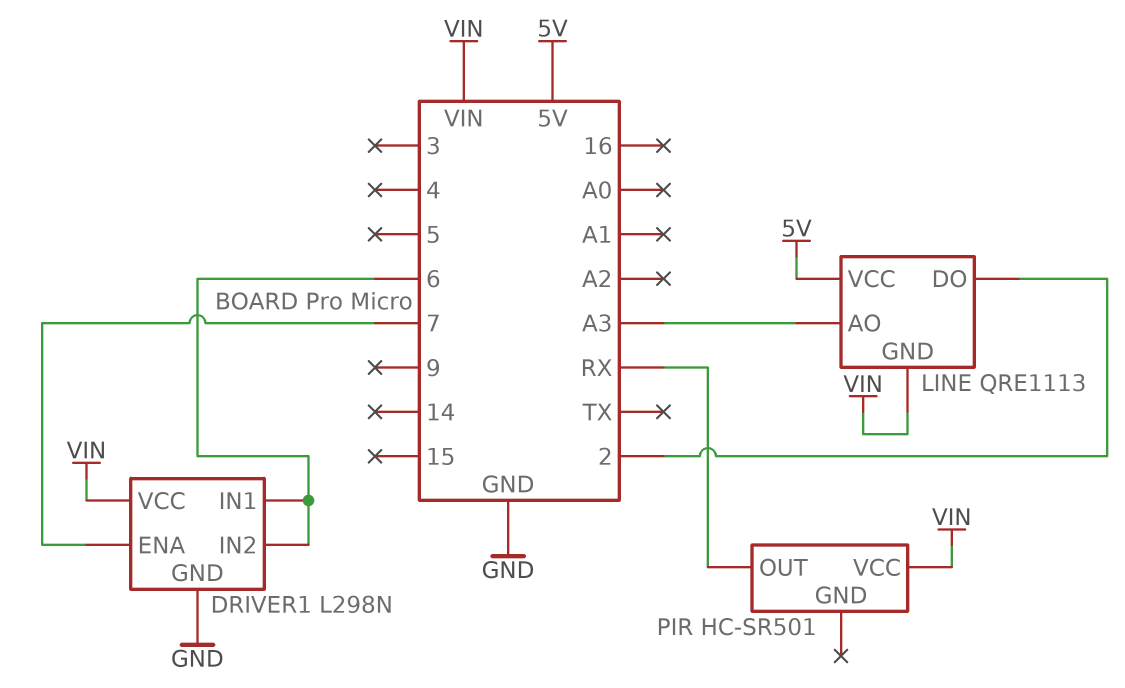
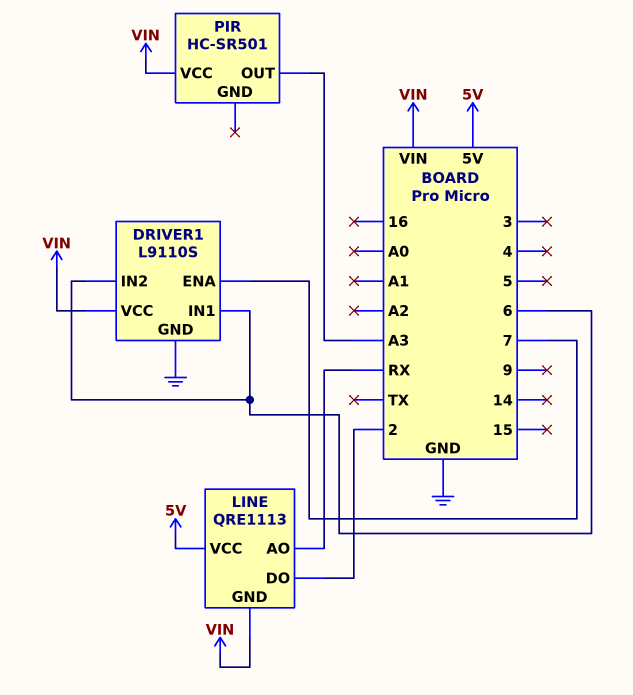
DRIVER1: L298N -> L9110S
LINE pin AO: A3 -> RX
PIR pin OUT: RX -> A3

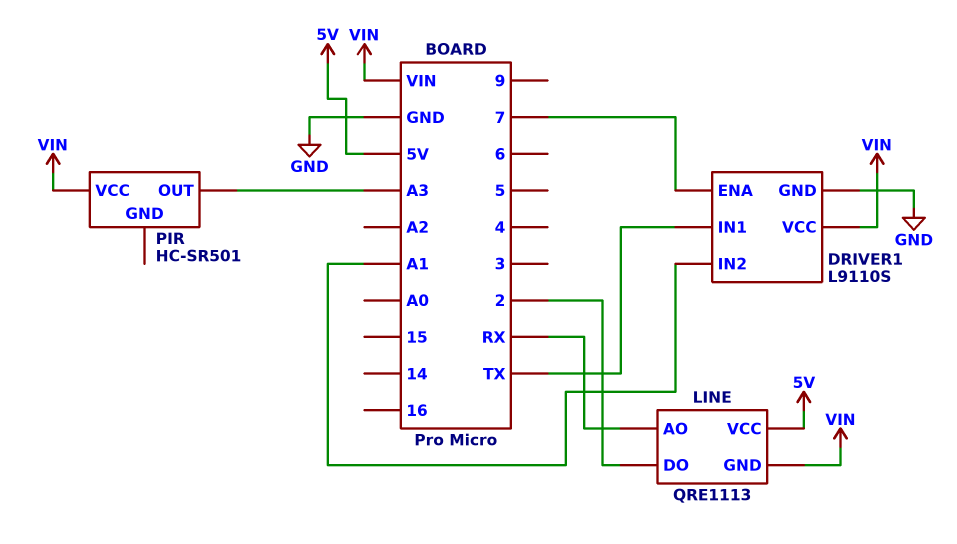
DRIVER1 pin IN1: 6 -> TX
DRIVER1 pin IN2: 6 -> A1

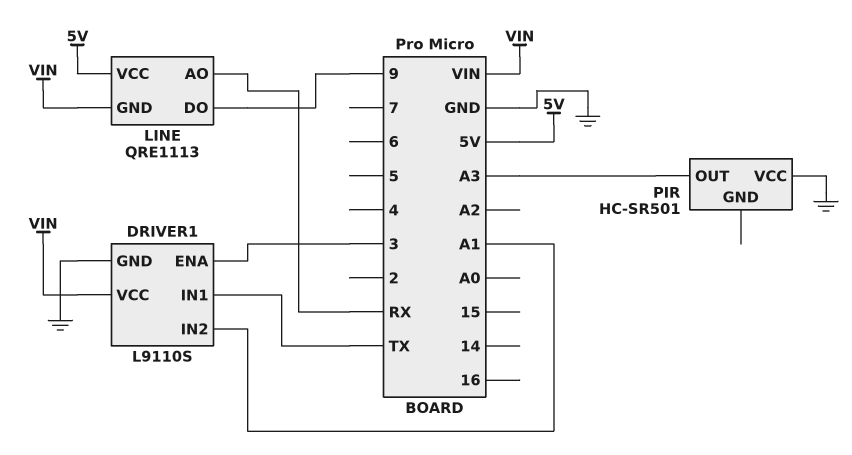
DRIVER1 pin ENA: 7 -> 3
LINE pin DO: 2 -> 9
PIR pin VCC: VIN -> GND

